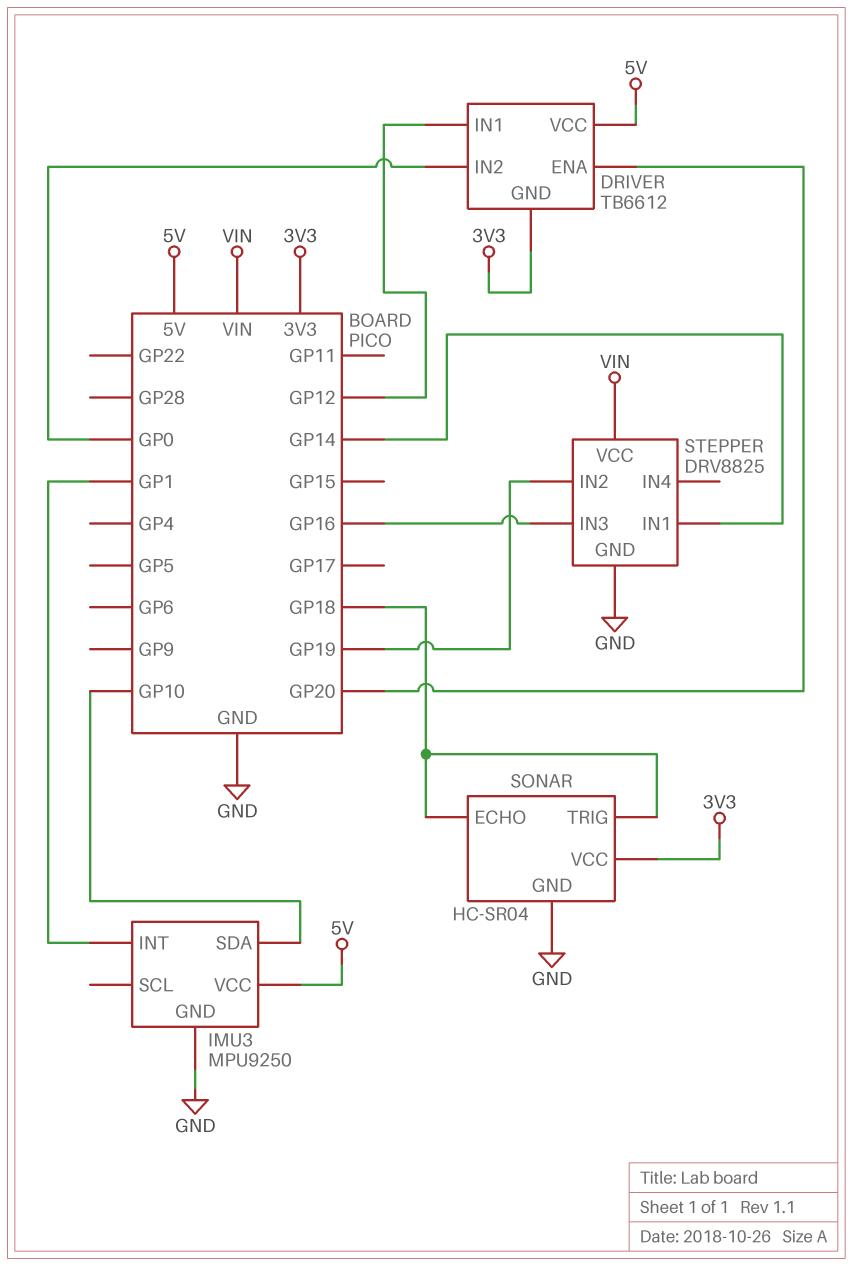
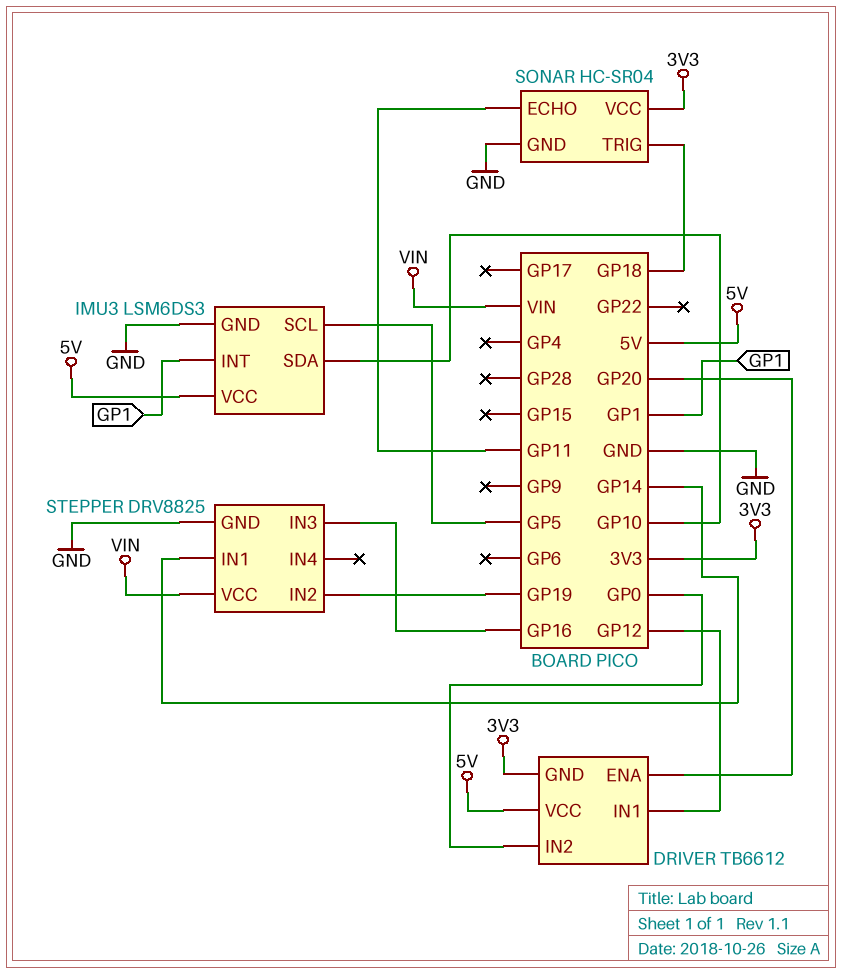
IMU3: MPU9250 -> LSM6DS3
IMU3 pin SCL: none -> GP5
SONAR pin ECHO: GP18 -> GP11

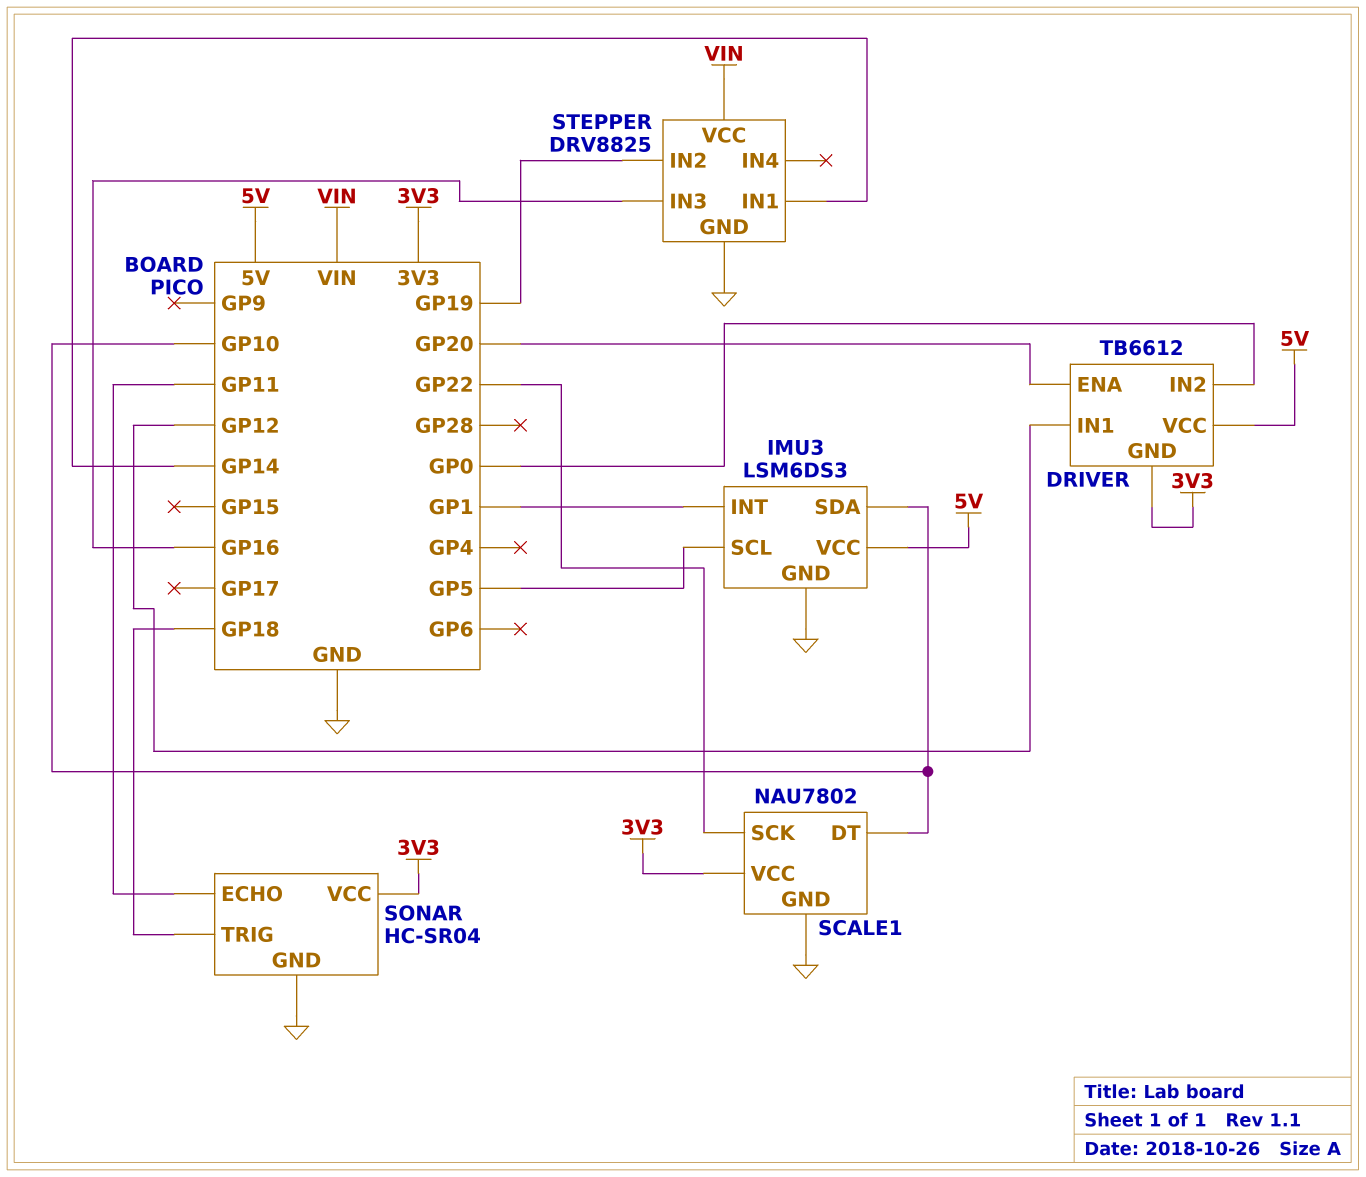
SCALE1: none -> NAU7802
SCALE1 pin DT: none -> GP10
SCALE1 pin GND: none -> GND
SCALE1 pin SCK: none -> GP22
SCALE1 pin VCC: none -> 3V3

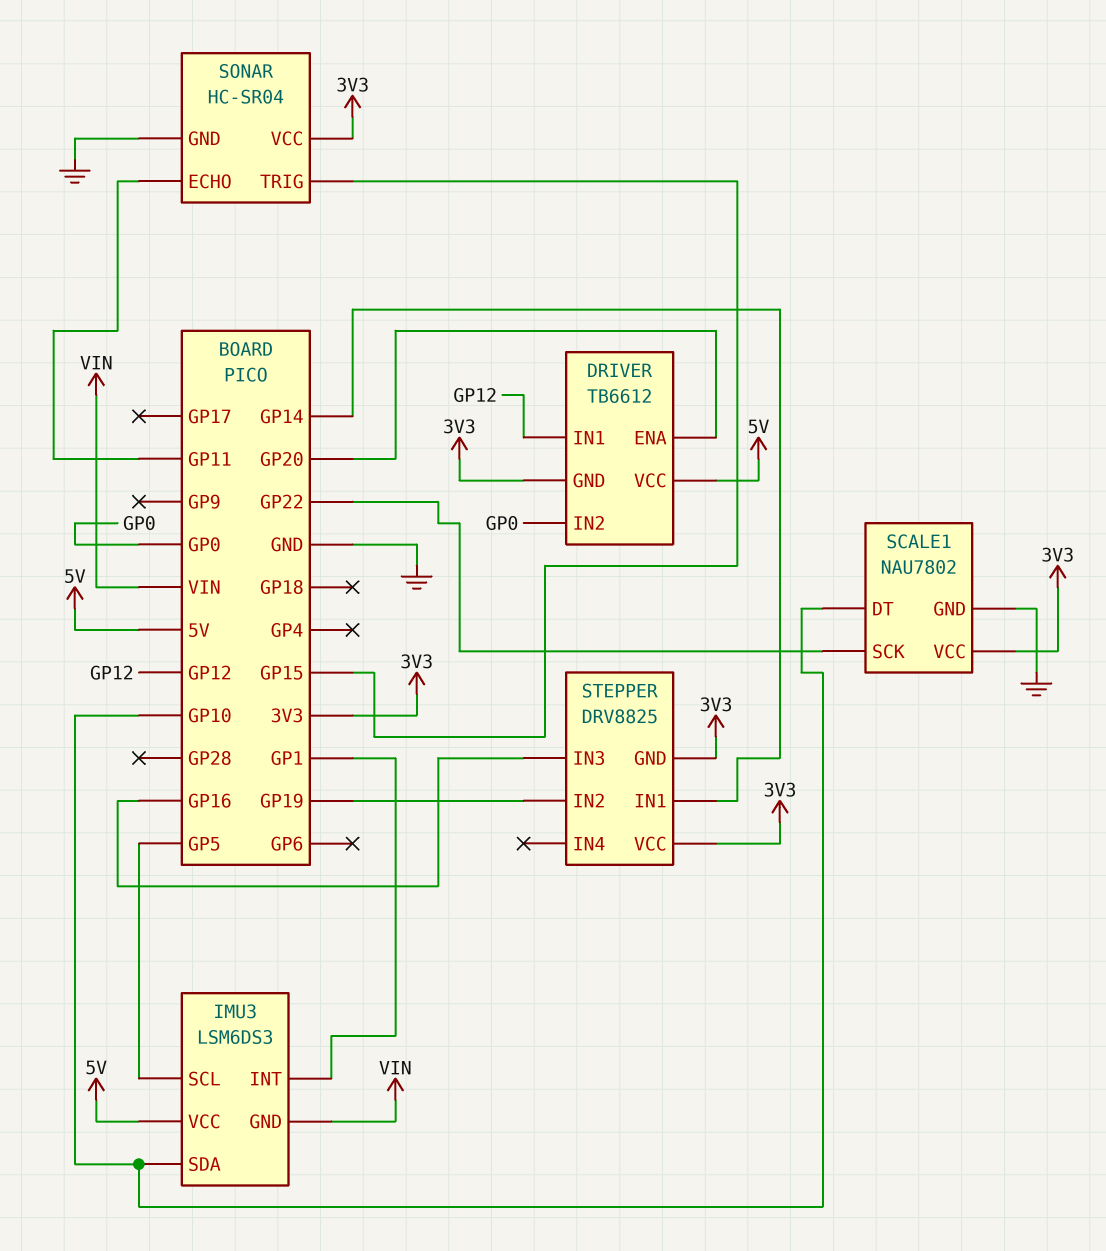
IMU3 pin GND: GND -> VIN
SONAR pin TRIG: GP18 -> GP15
STEPPER pin GND: GND -> 3V3
STEPPER pin VCC: VIN -> 3V3

